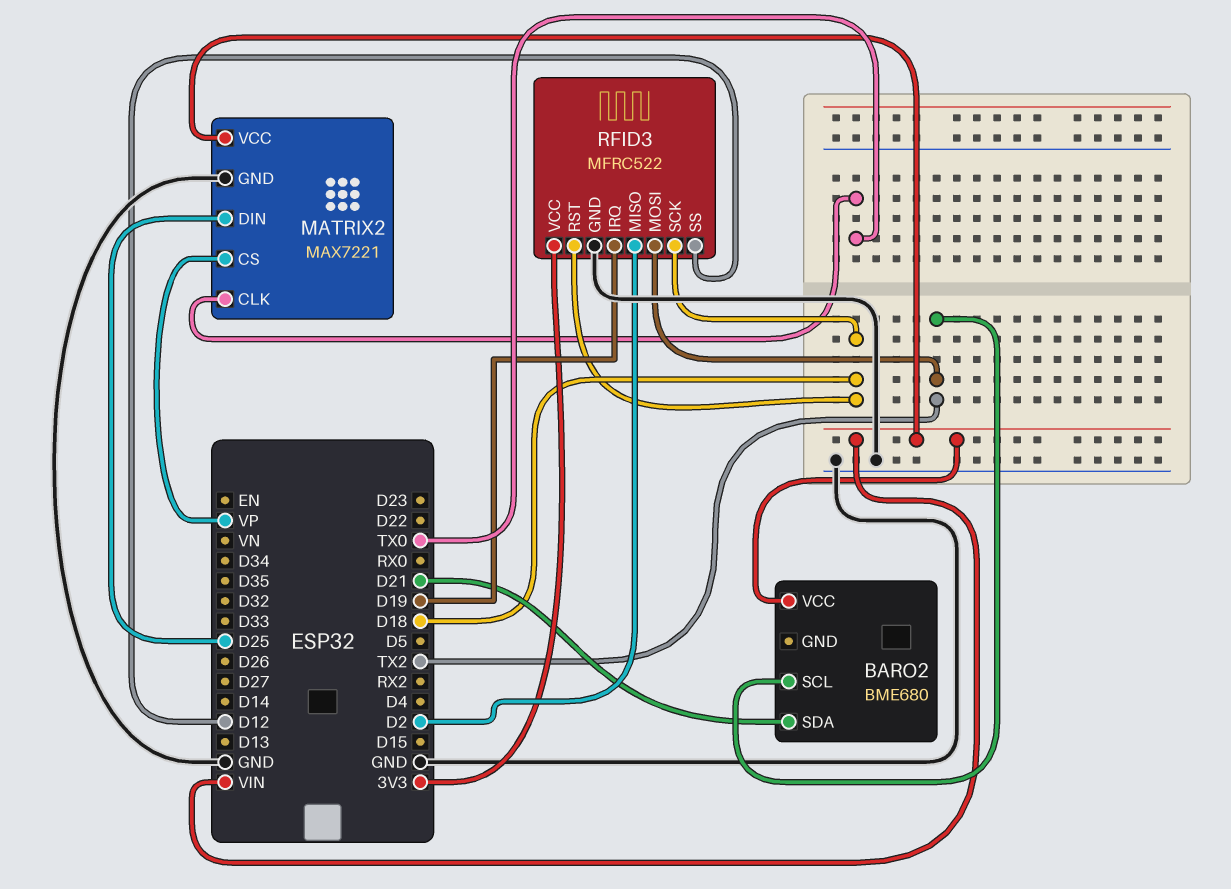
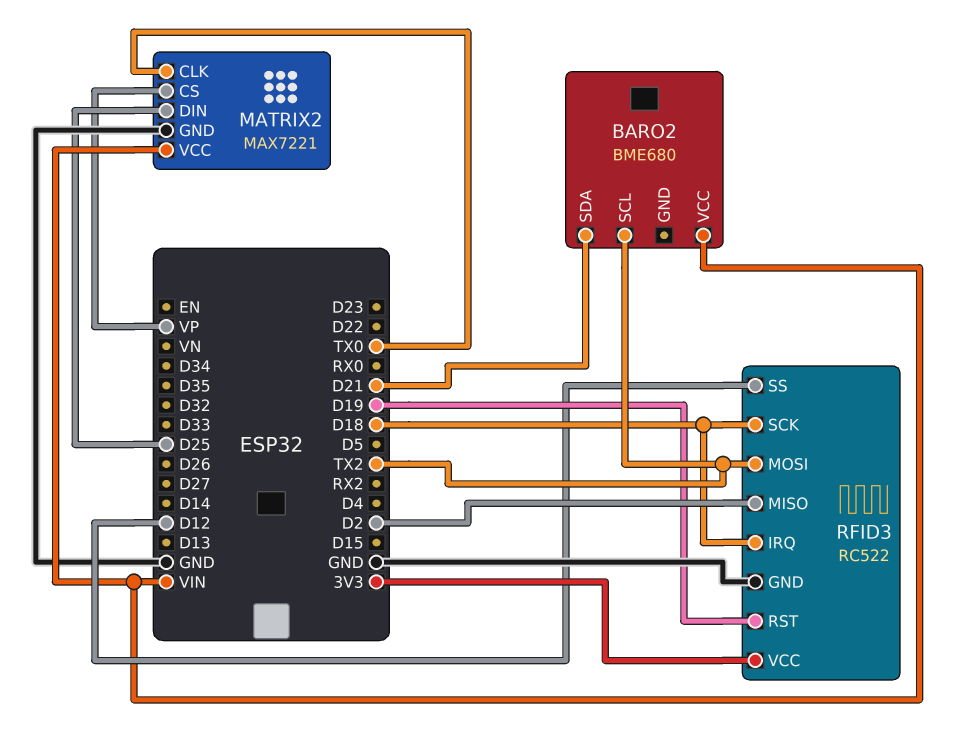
RFID3: MFRC522 -> RC522
RFID3 pin IRQ: D19 -> D18
RFID3 pin RST: D18 -> D19

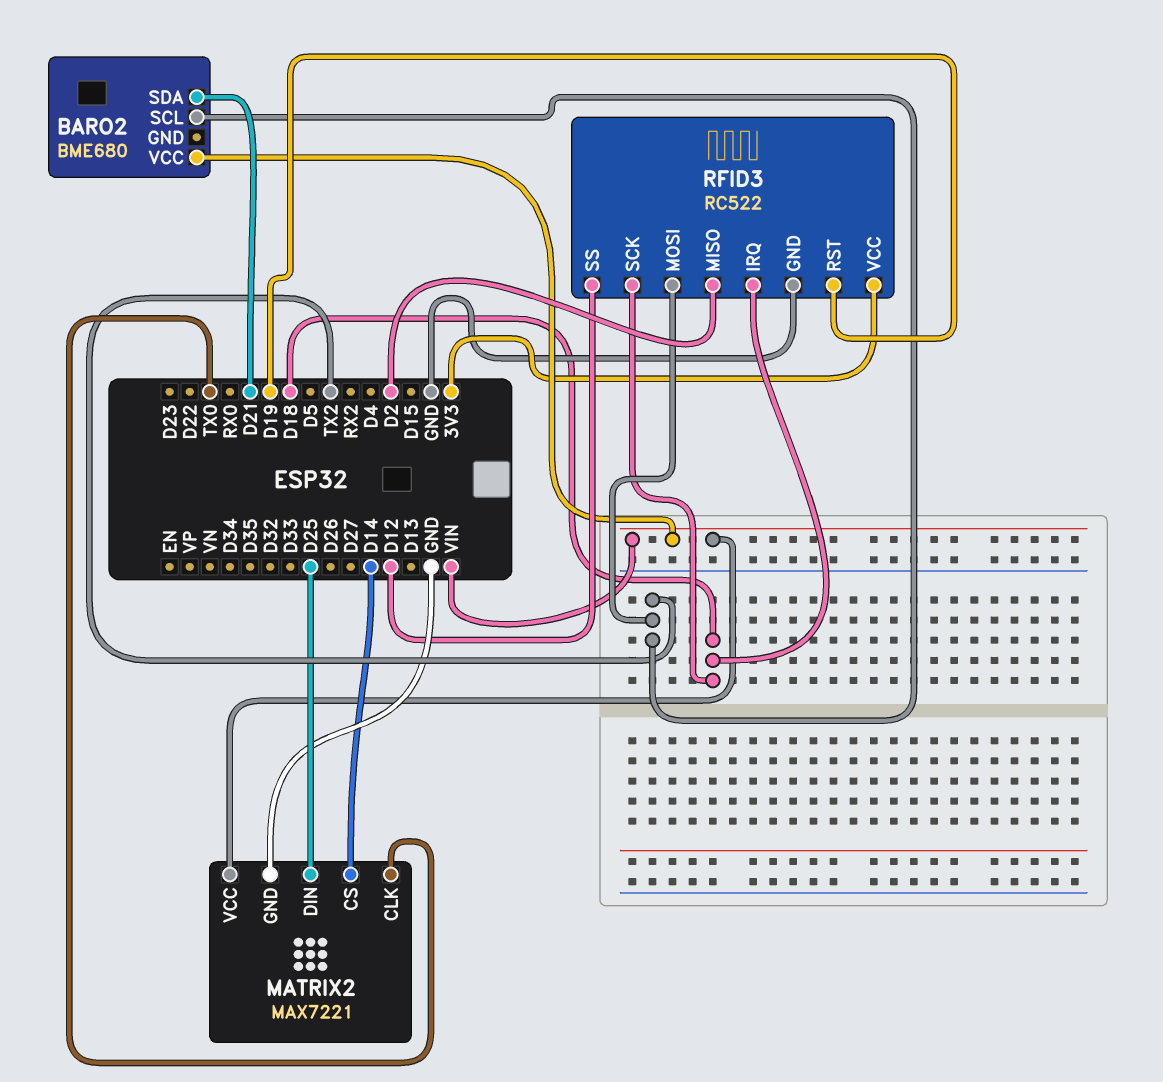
MATRIX2 pin CS: VP -> D14

